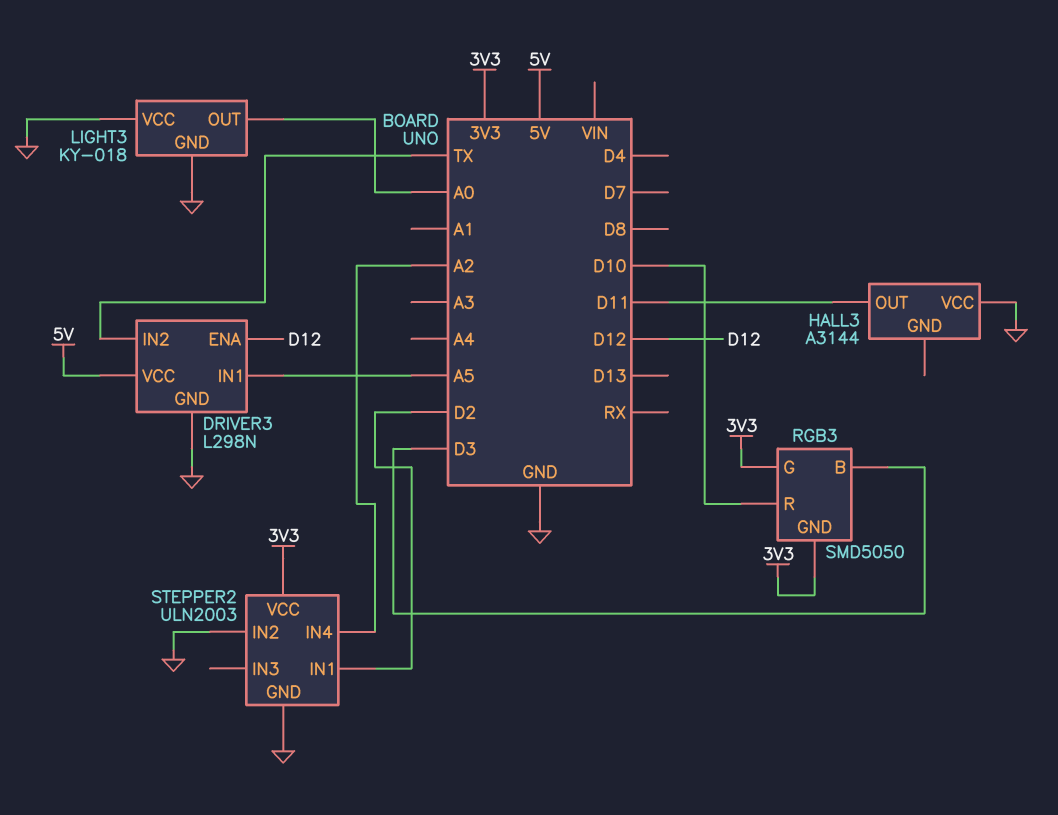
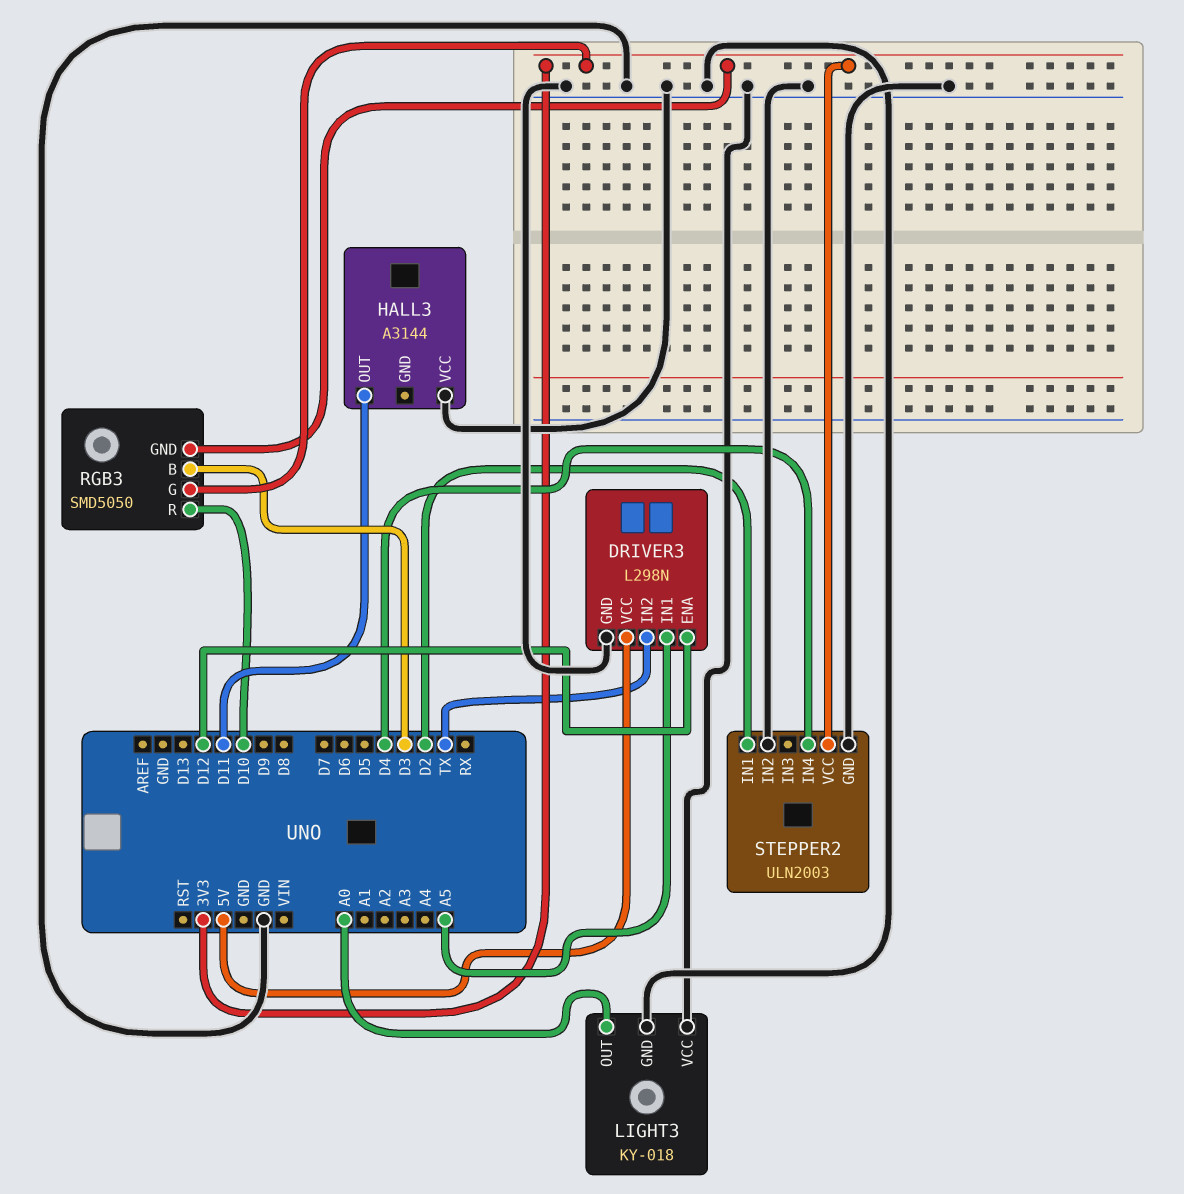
STEPPER2 pin IN4: A2 -> D4

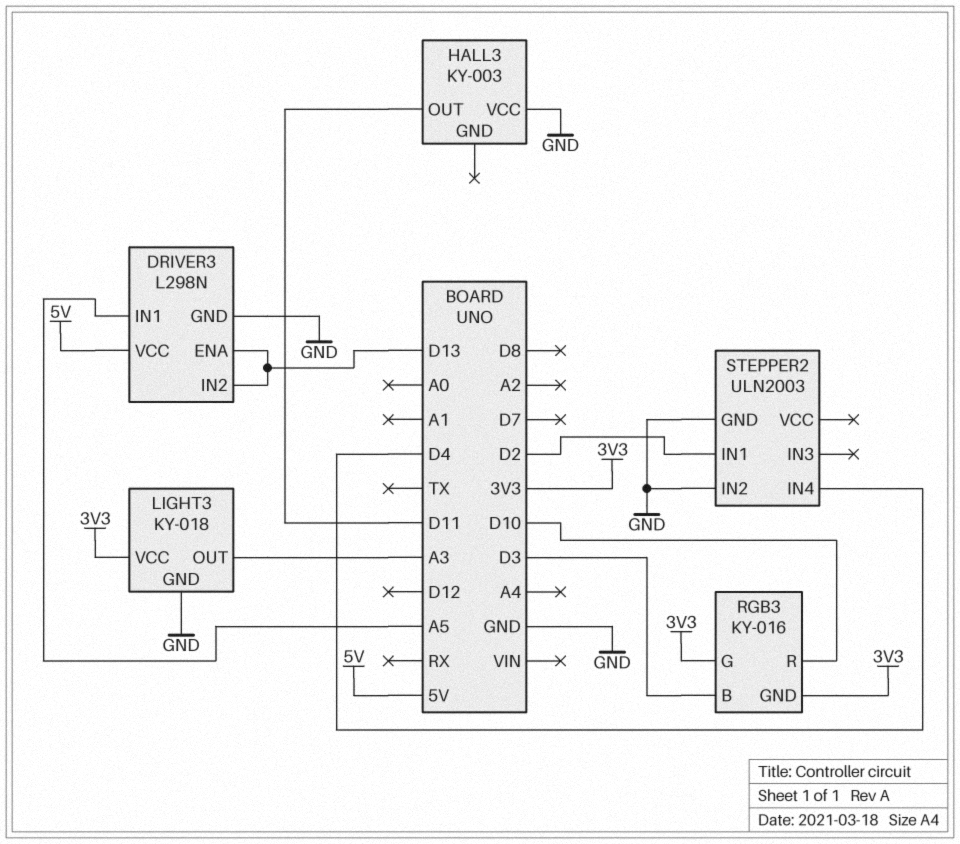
DRIVER3 pin ENA: D12 -> D13
DRIVER3 pin IN2: TX -> D13
HALL3: A3144 -> KY-003
LIGHT3 pin OUT: A0 -> A3
LIGHT3 pin VCC: GND -> 3V3
RGB3: SMD5050 -> KY-016
STEPPER2 pin VCC: 3V3 -> none

